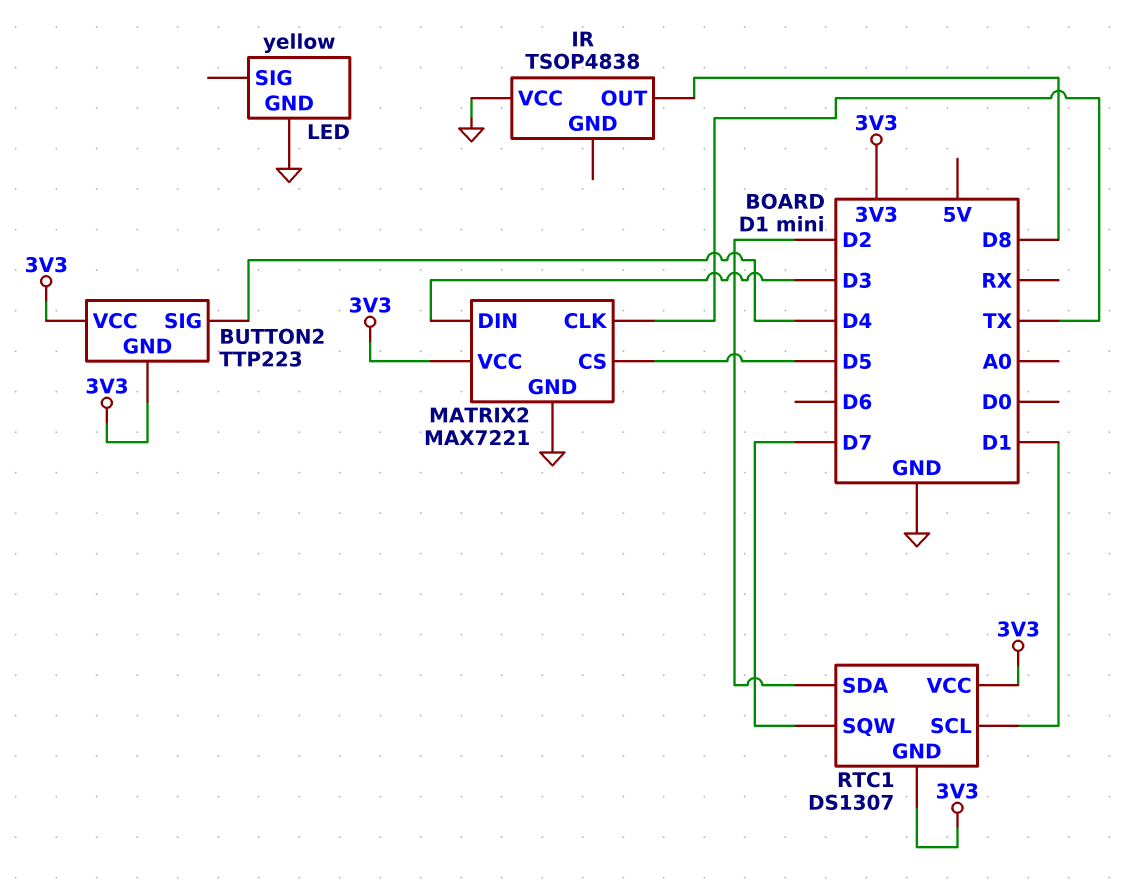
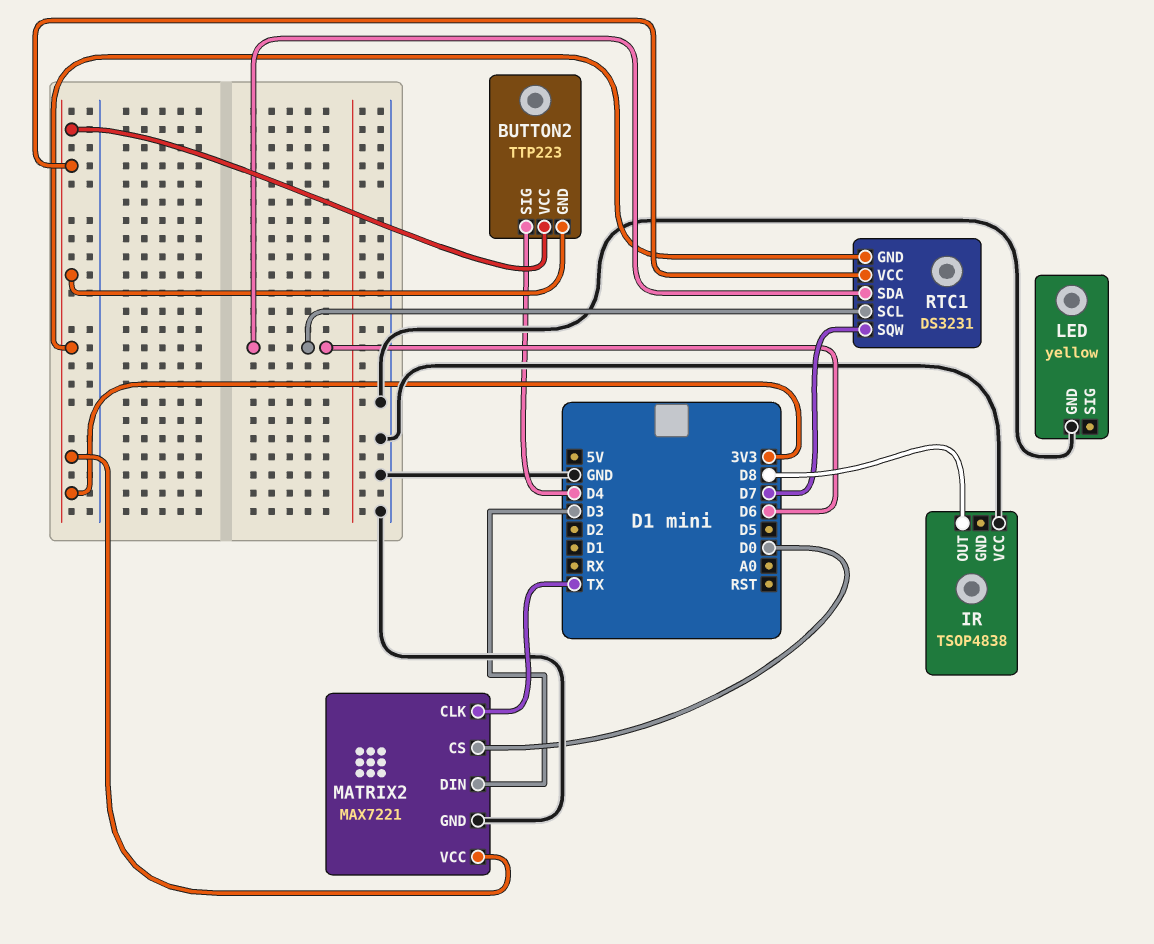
MATRIX2 pin CS: D5 -> D0
RTC1: DS1307 -> DS3231
RTC1 pin SCL: D1 -> D6
RTC1 pin SDA: D2 -> D6

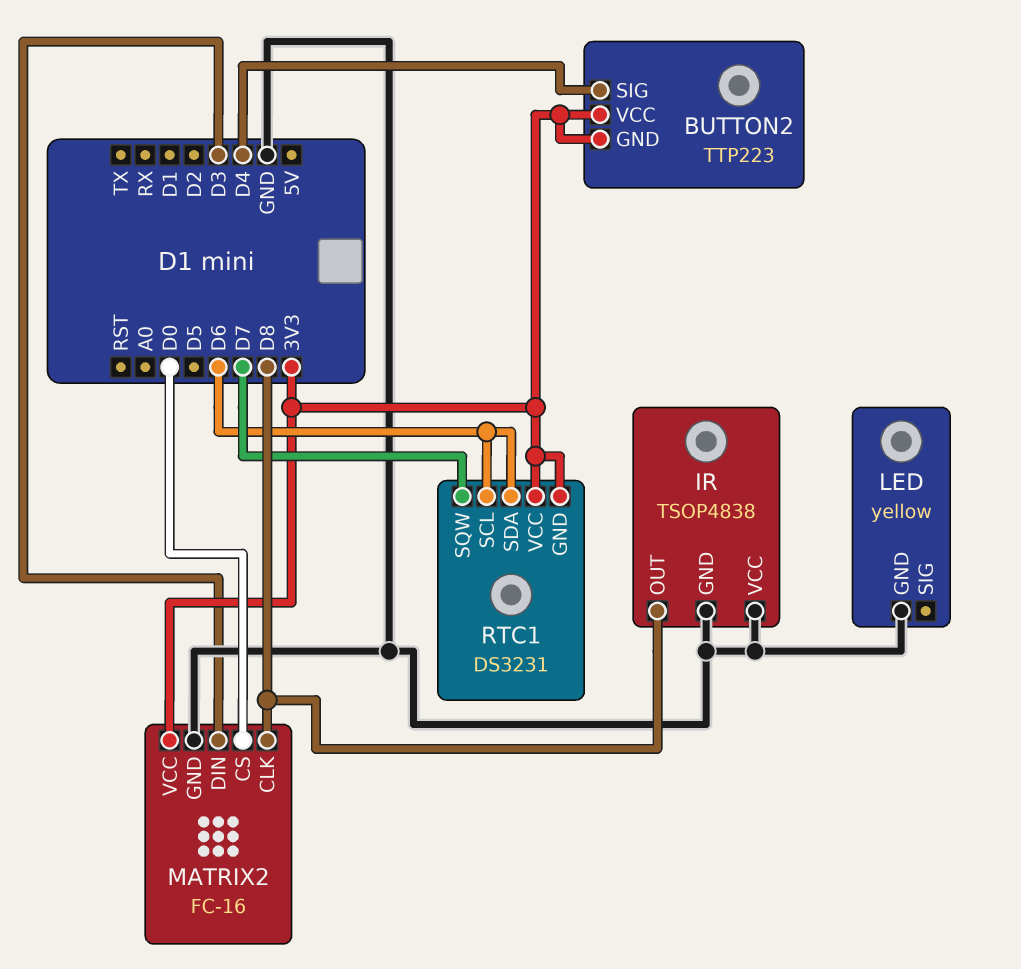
IR pin GND: none -> GND
MATRIX2: MAX7221 -> FC-16
MATRIX2 pin CLK: TX -> D8

